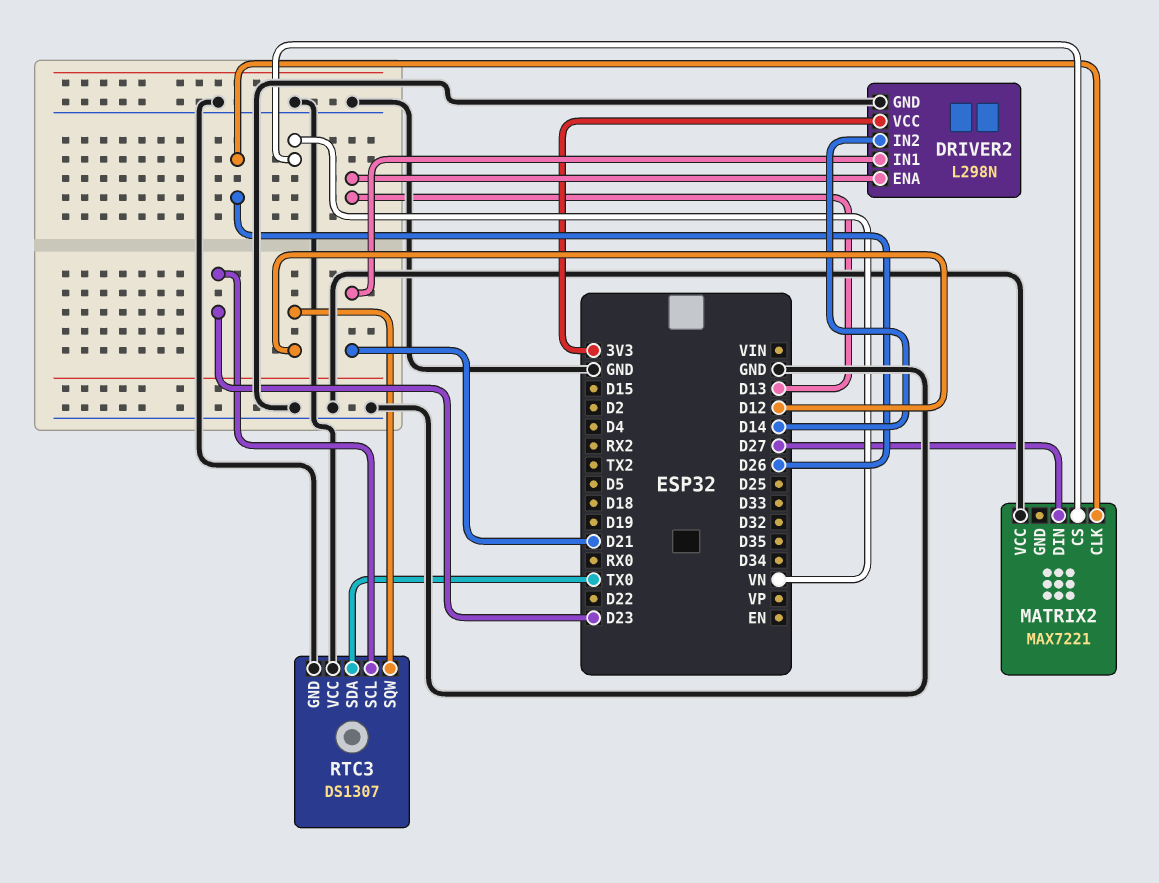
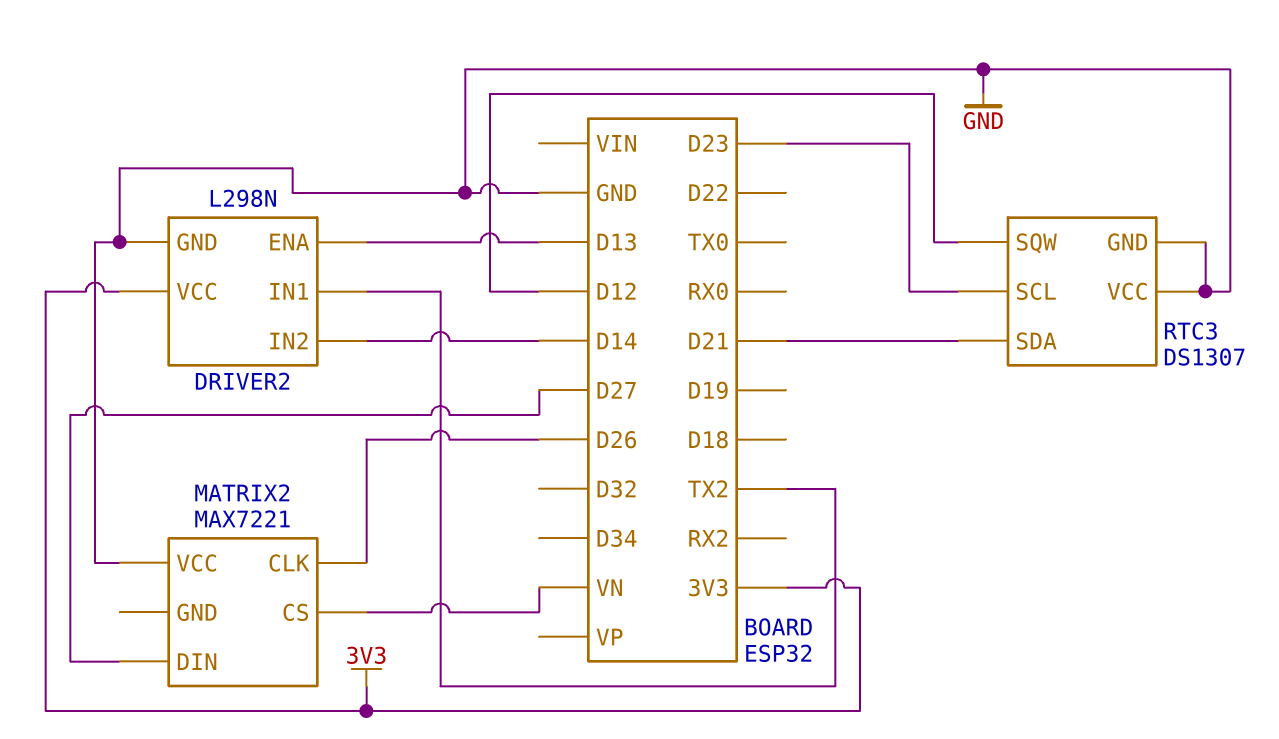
DRIVER2 pin IN1: D21 -> TX2
RTC3 pin SDA: TX0 -> D21

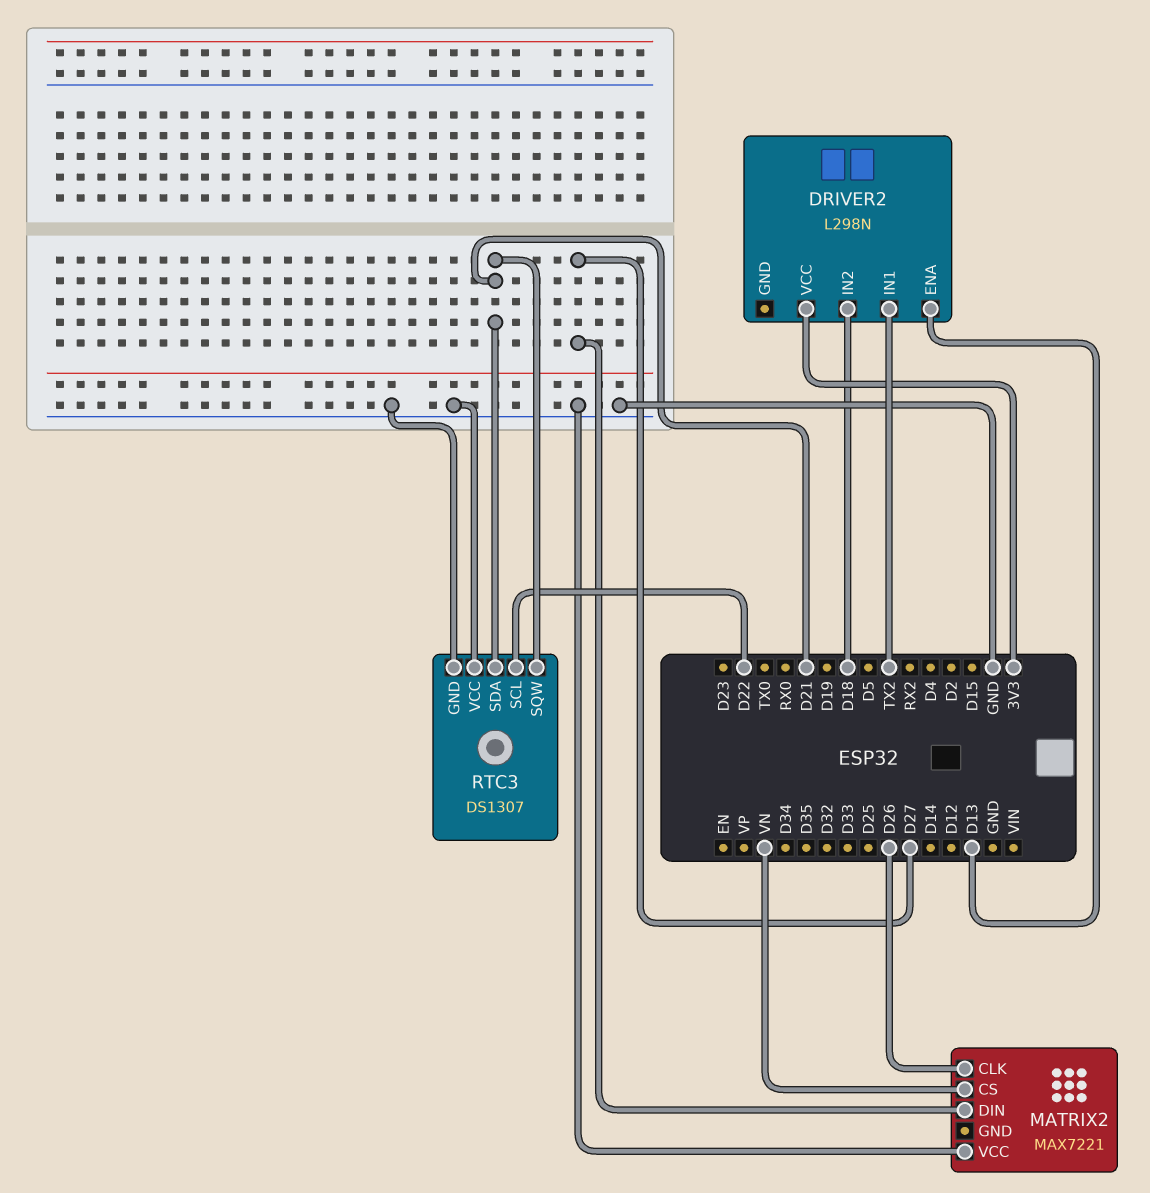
DRIVER2 pin GND: GND -> none
DRIVER2 pin IN2: D14 -> D18
RTC3 pin SCL: D23 -> D22
RTC3 pin SQW: D12 -> D21

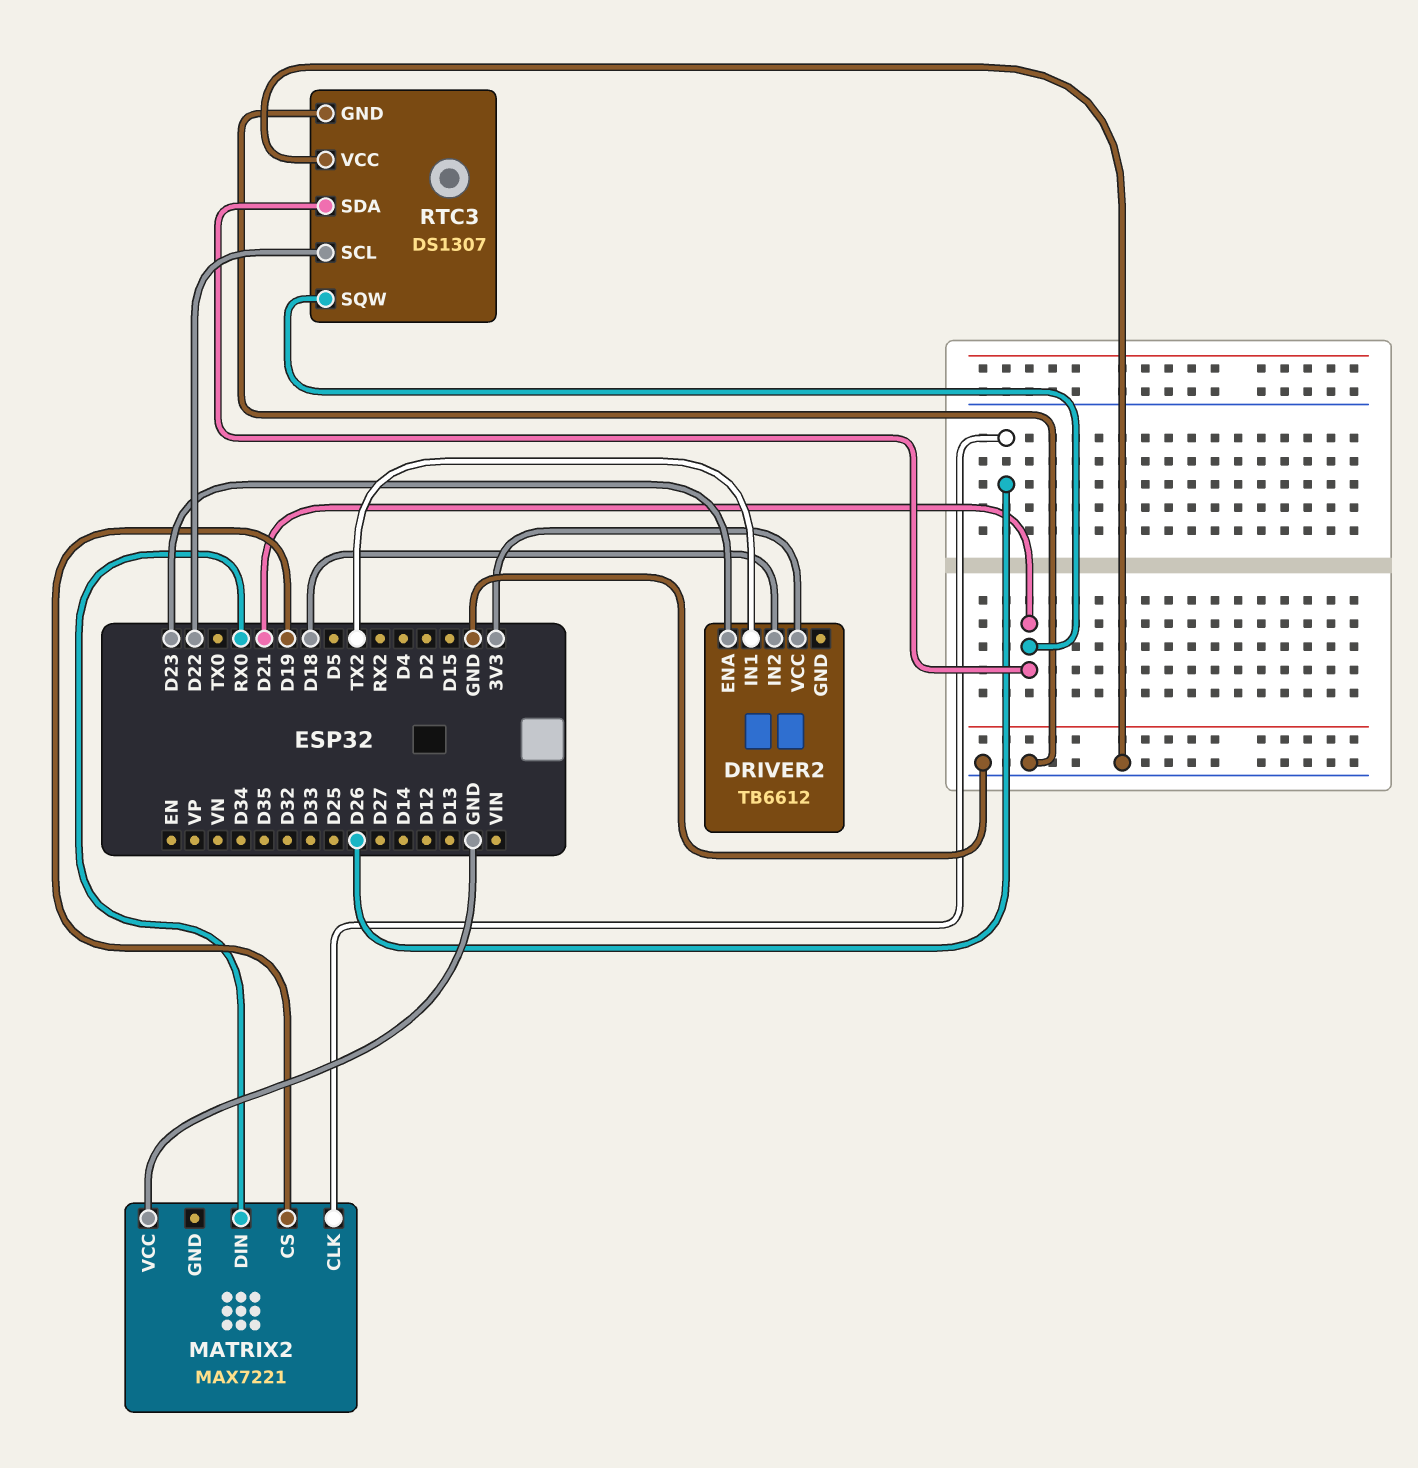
DRIVER2: L298N -> TB6612
DRIVER2 pin ENA: D13 -> D23
MATRIX2 pin CS: VN -> D19
MATRIX2 pin DIN: D27 -> RX0

